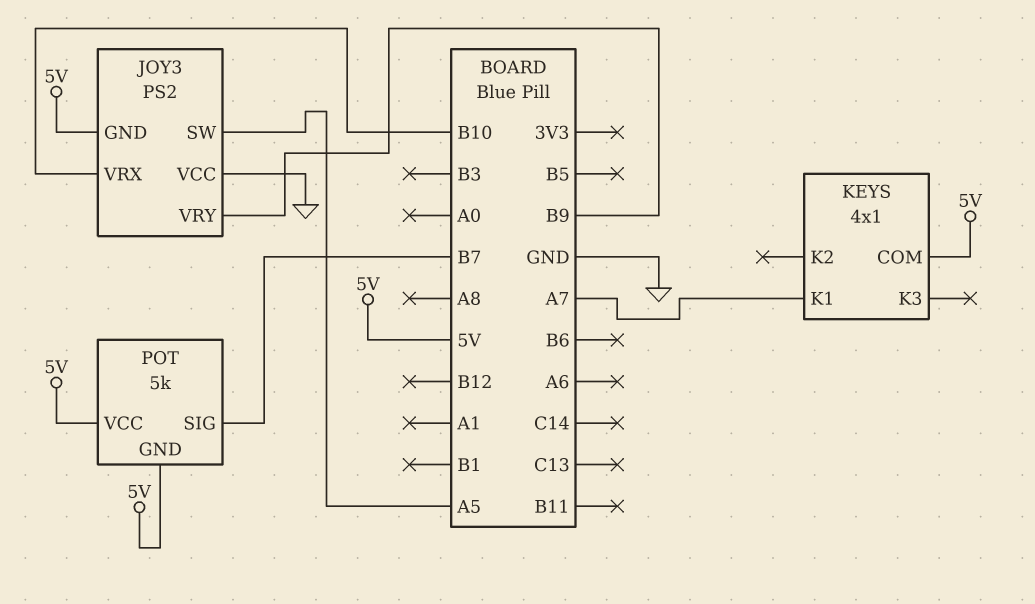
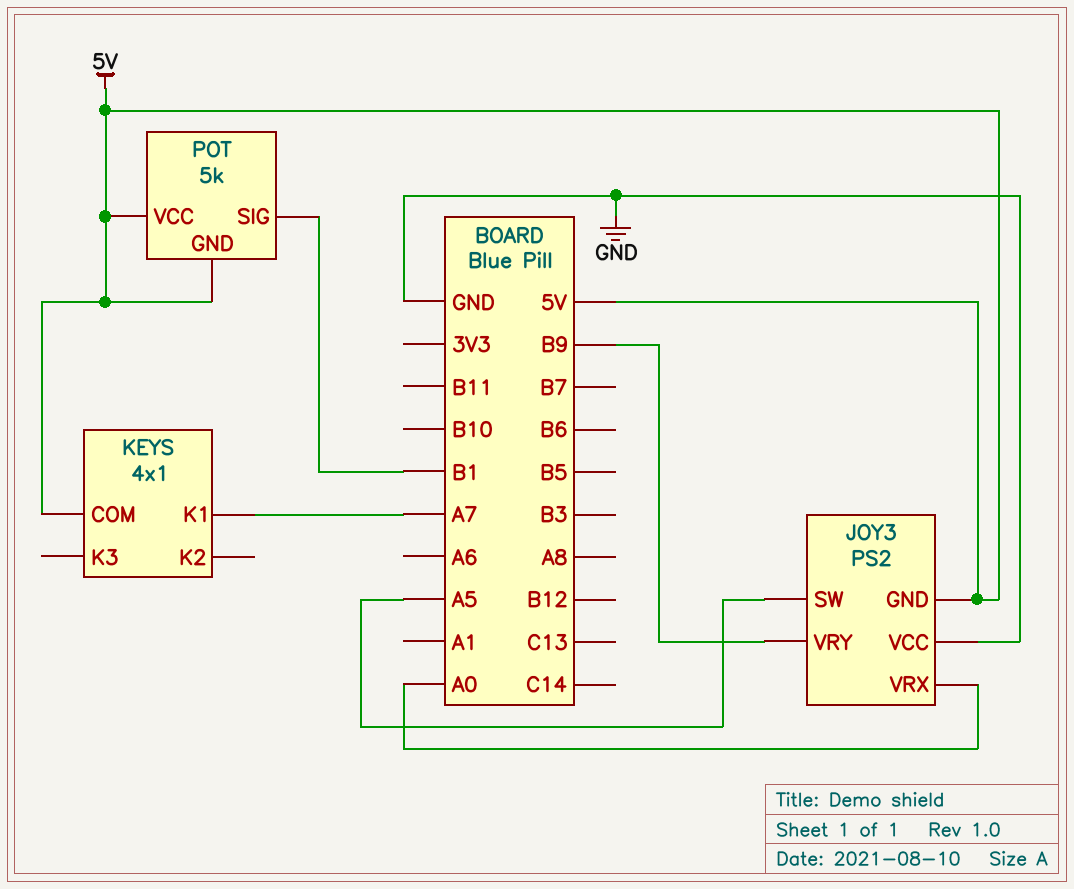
JOY3 pin VRX: B10 -> A0
POT pin SIG: B7 -> B1

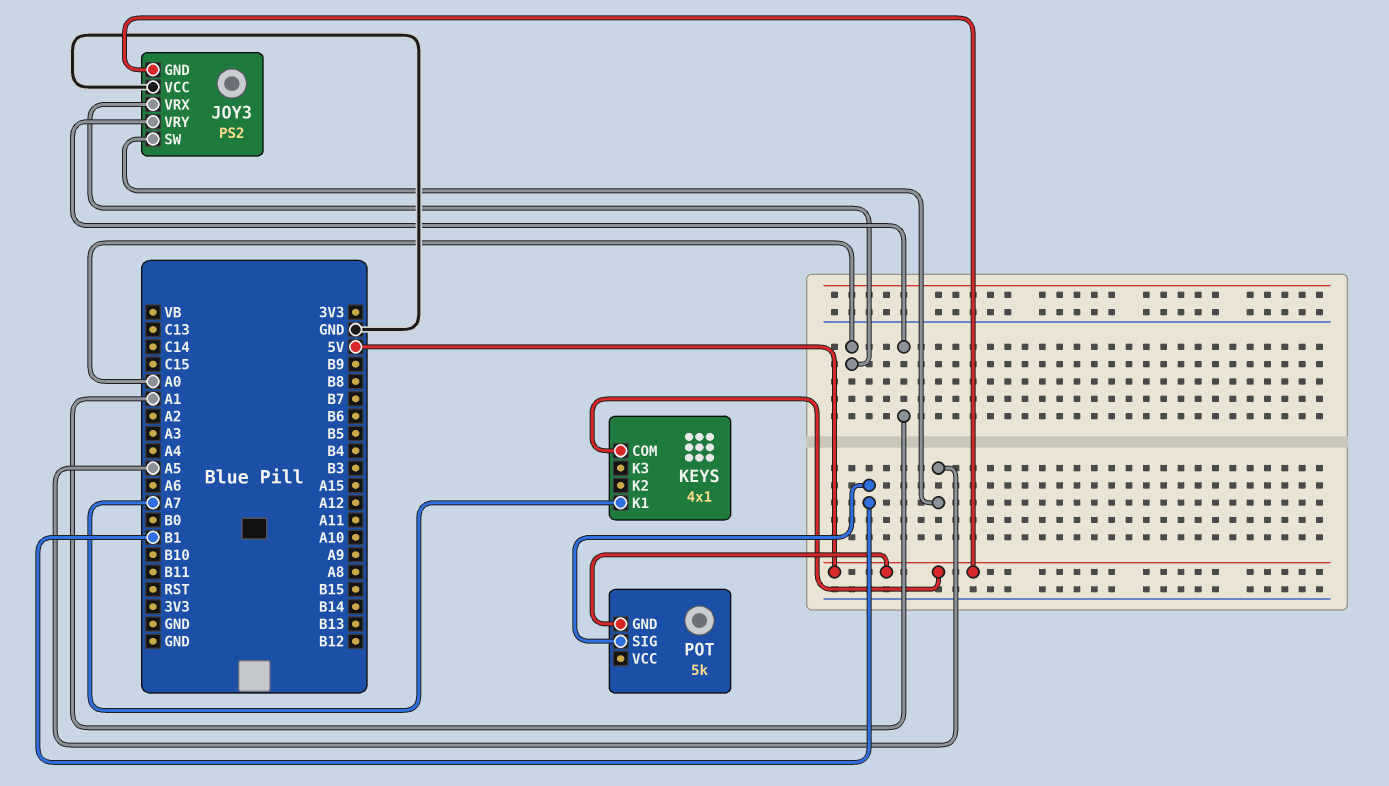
JOY3 pin VRY: B9 -> A1
POT pin VCC: 5V -> none

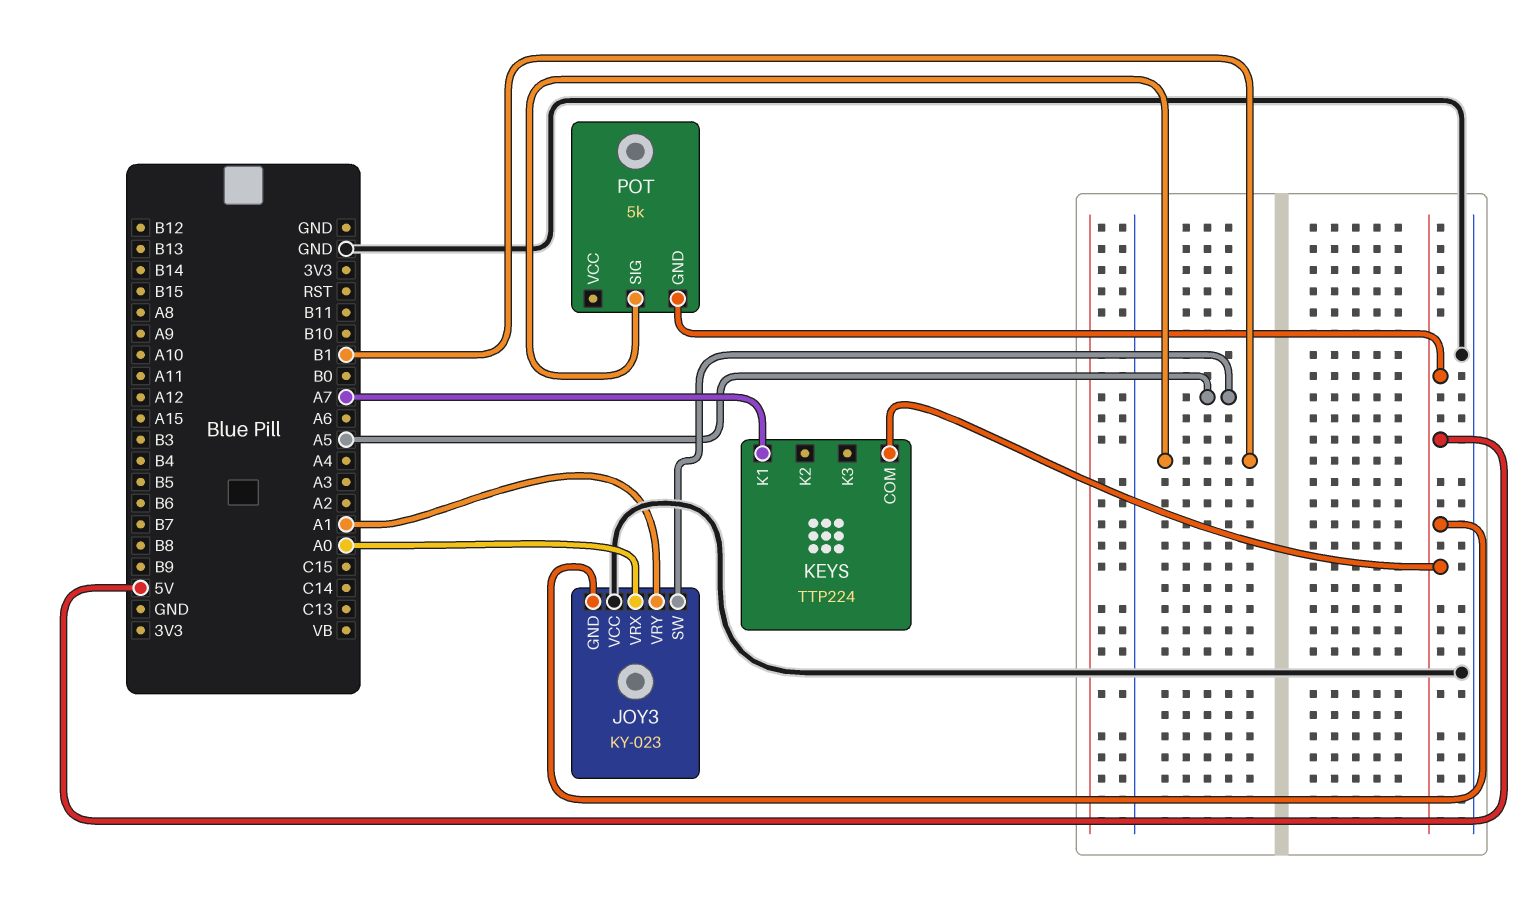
JOY3: PS2 -> KY-023
KEYS: 4x1 -> TTP224

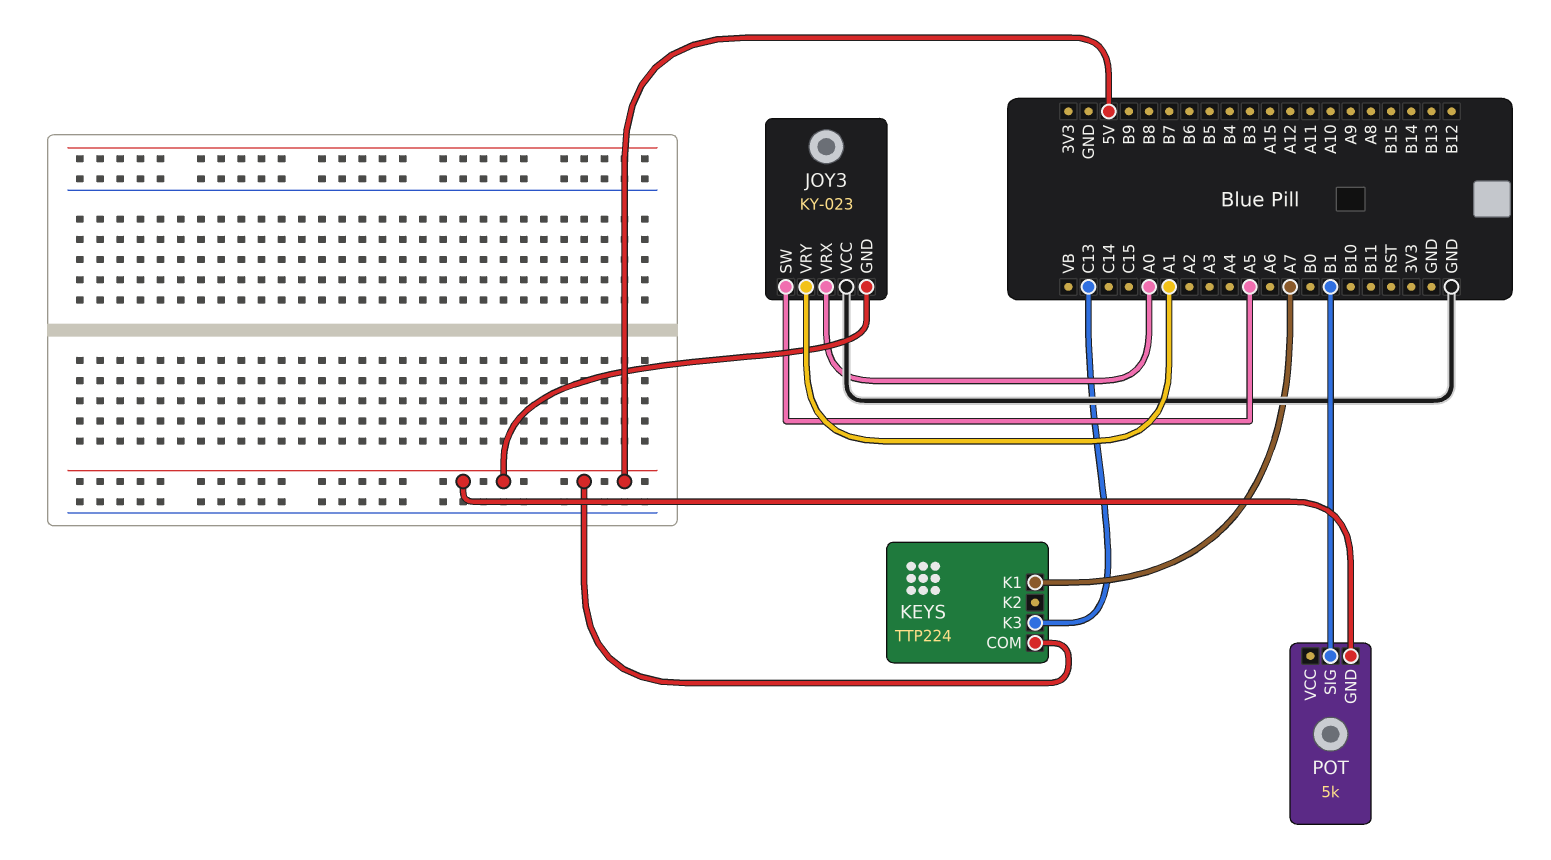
KEYS pin K3: none -> C13

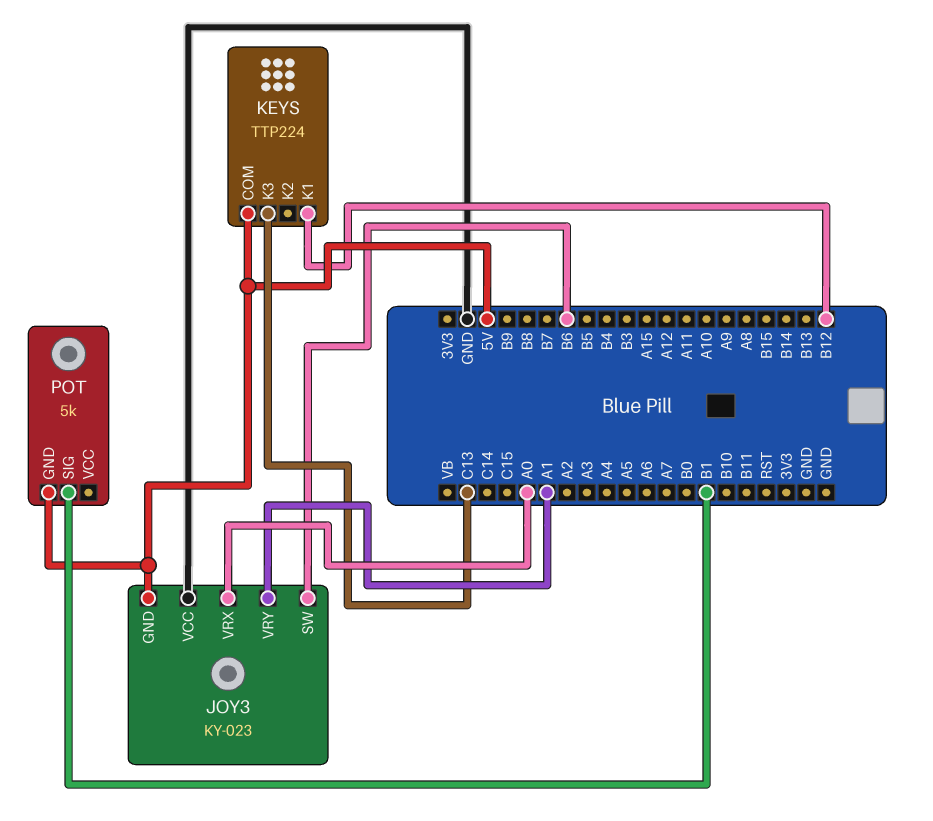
JOY3 pin SW: A5 -> B6
KEYS pin K1: A7 -> B12

